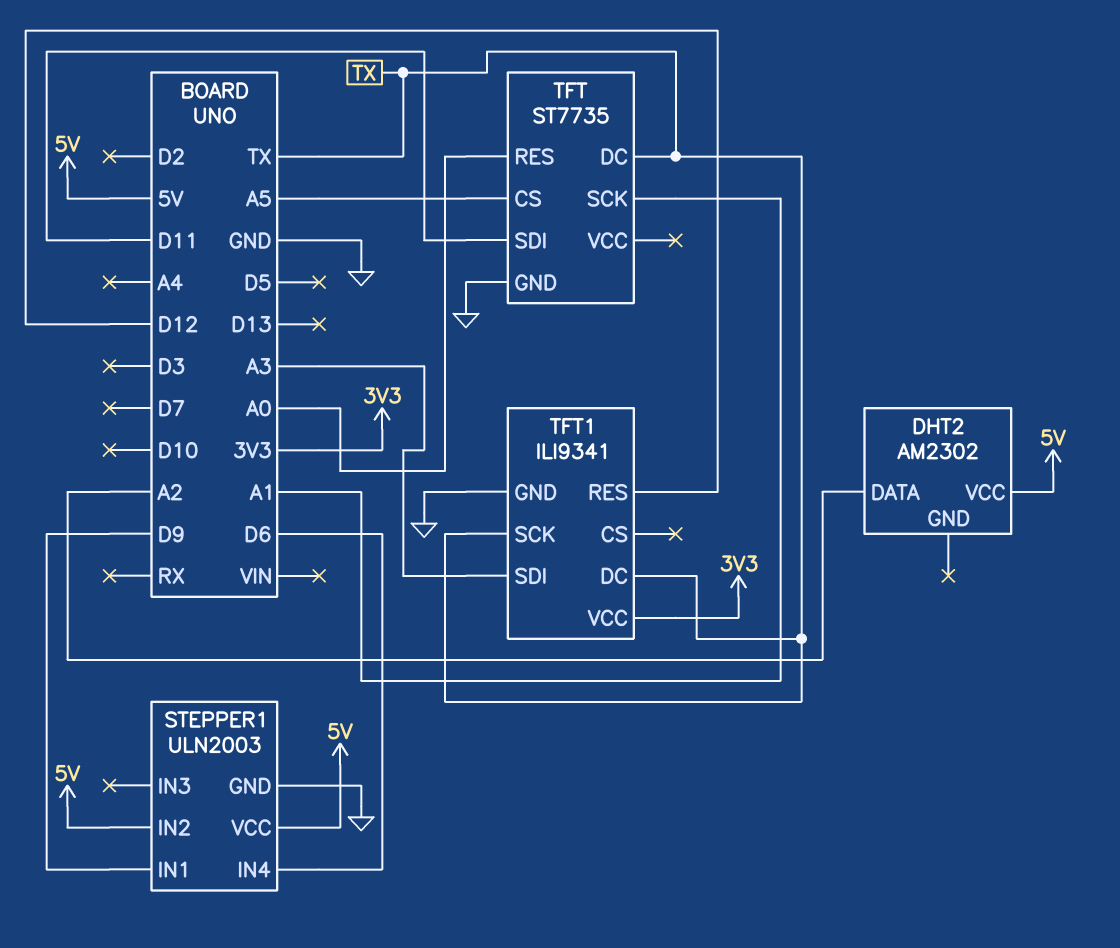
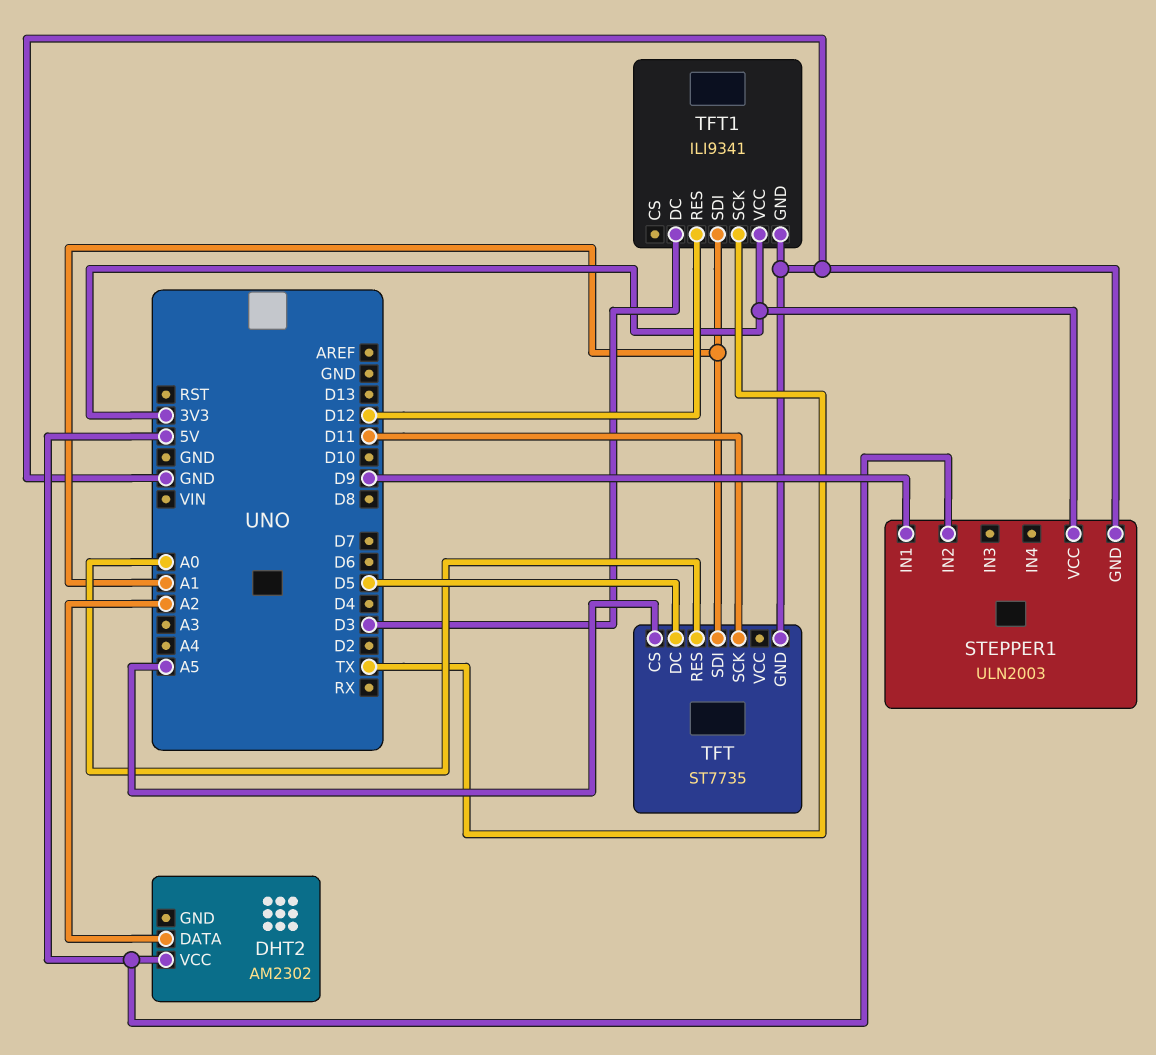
STEPPER1 pin IN4: D6 -> none
STEPPER1 pin VCC: 5V -> 3V3
TFT pin DC: TX -> D5
TFT pin SCK: A1 -> D11
TFT pin SDI: D11 -> A1
TFT1 pin DC: TX -> D3
TFT1 pin SDI: A3 -> A1

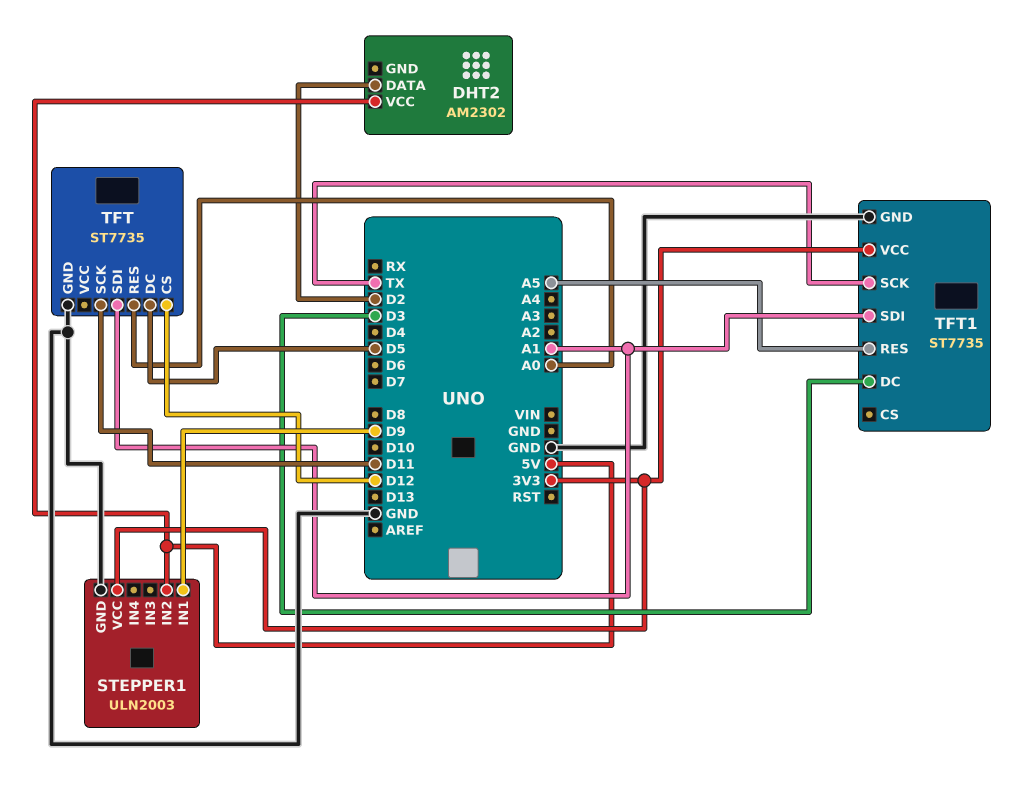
DHT2 pin DATA: A2 -> D2
TFT pin CS: A5 -> D12
TFT1: ILI9341 -> ST7735
TFT1 pin RES: D12 -> A5

